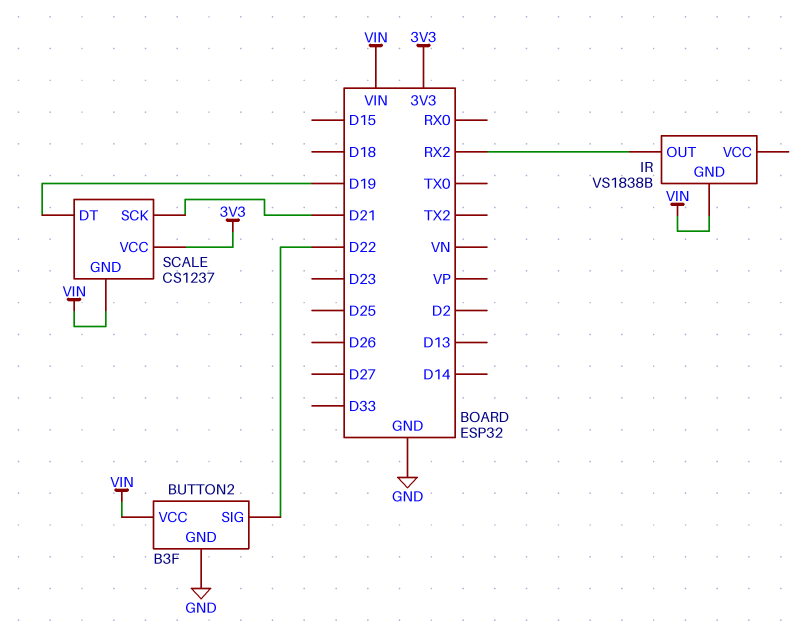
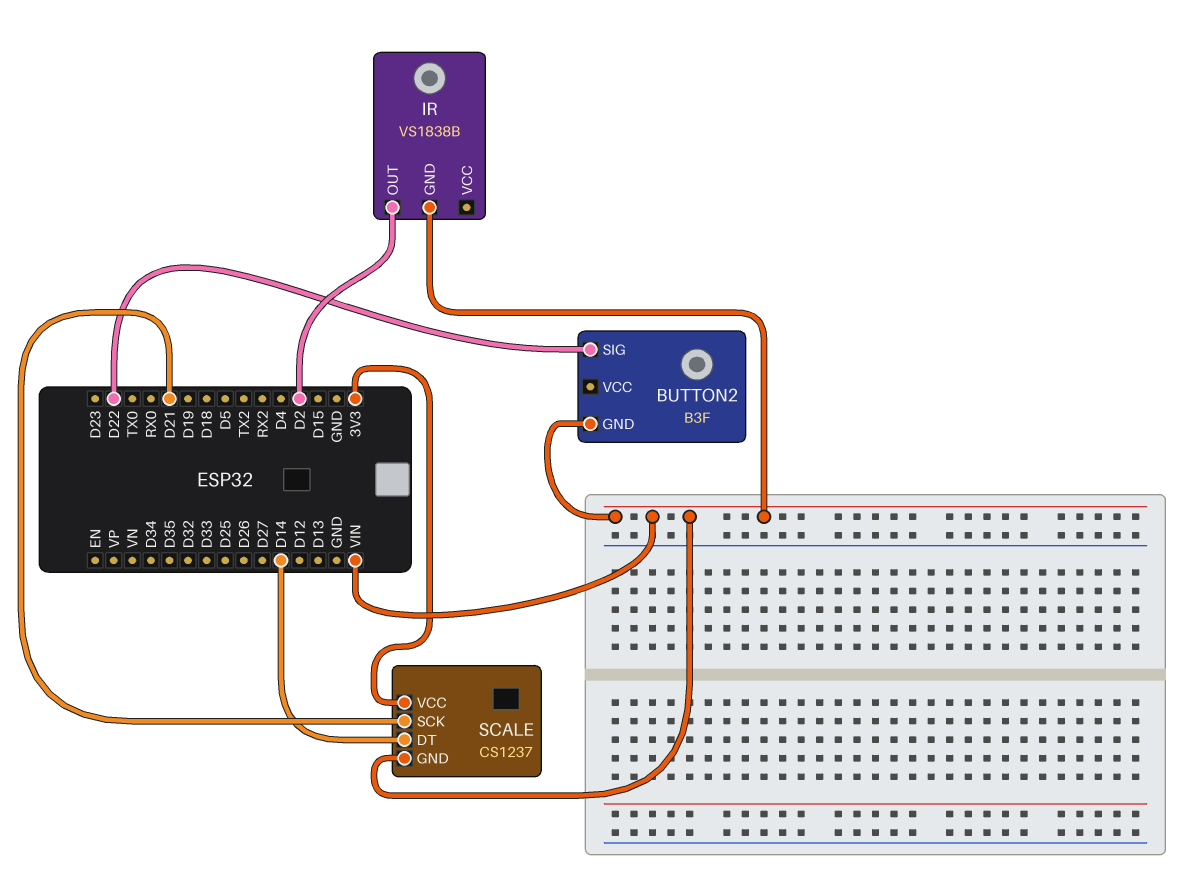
BUTTON2 pin GND: GND -> VIN
BUTTON2 pin VCC: VIN -> none
IR pin OUT: RX2 -> D2
SCALE pin DT: D19 -> D14

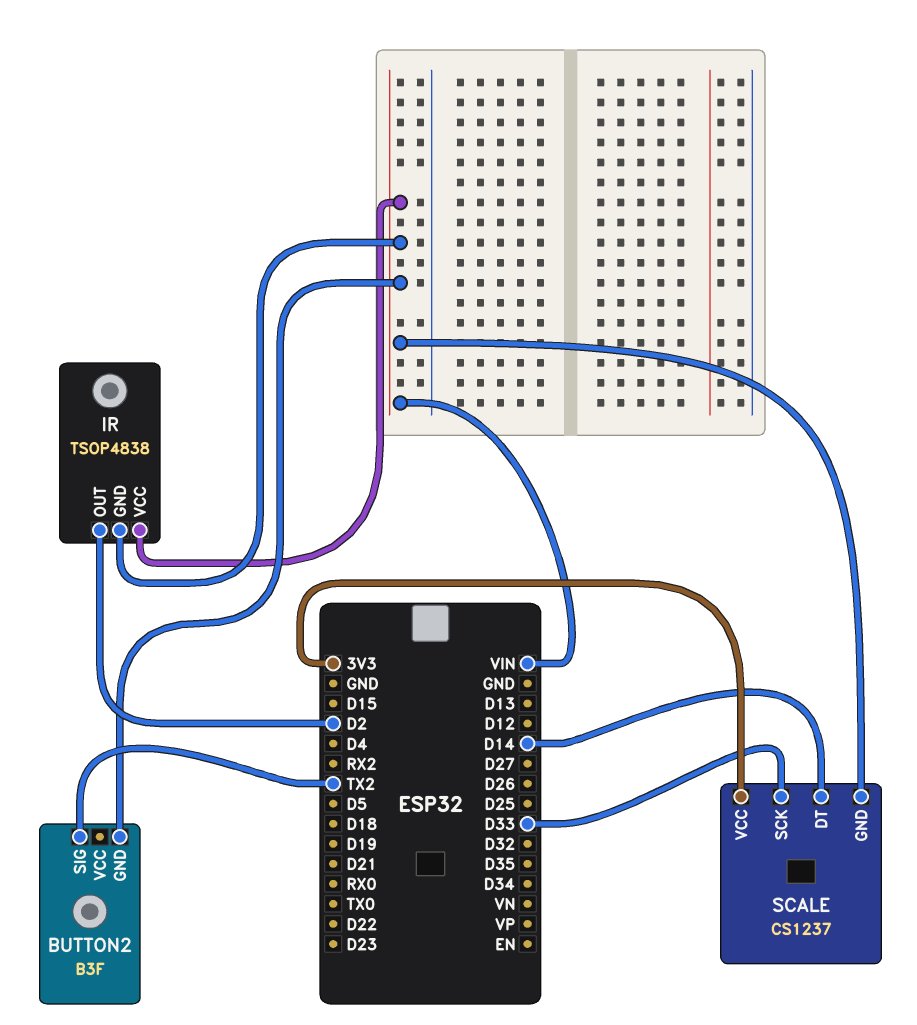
BUTTON2 pin SIG: D22 -> TX2
IR: VS1838B -> TSOP4838
IR pin VCC: none -> VIN
SCALE pin SCK: D21 -> D33

